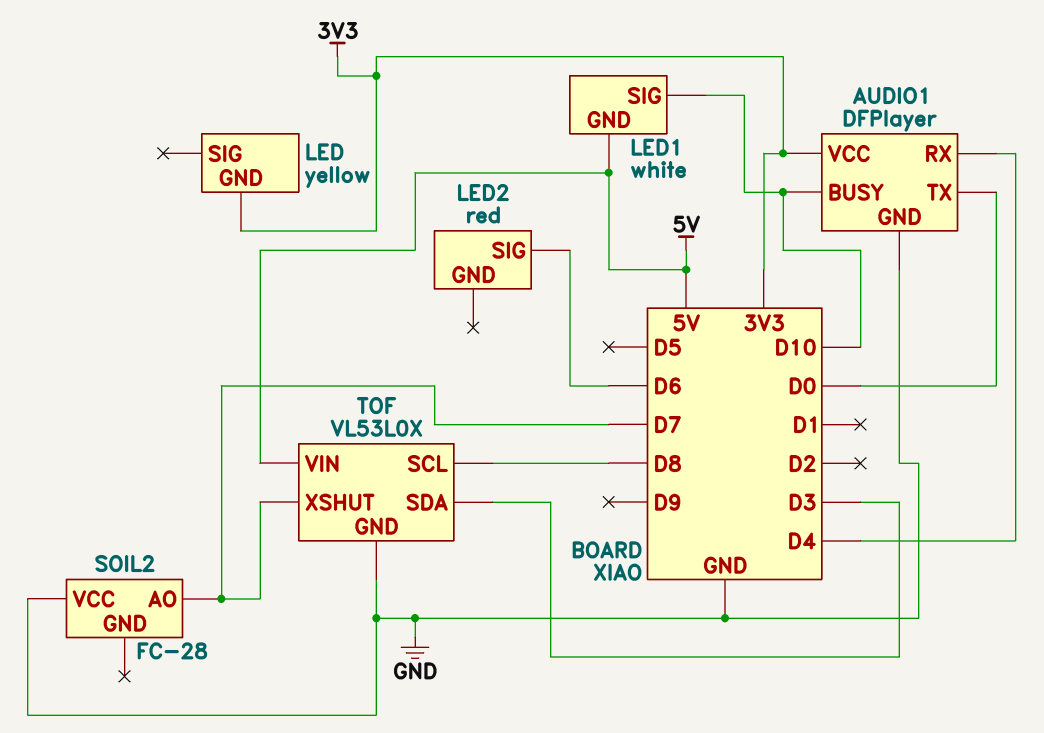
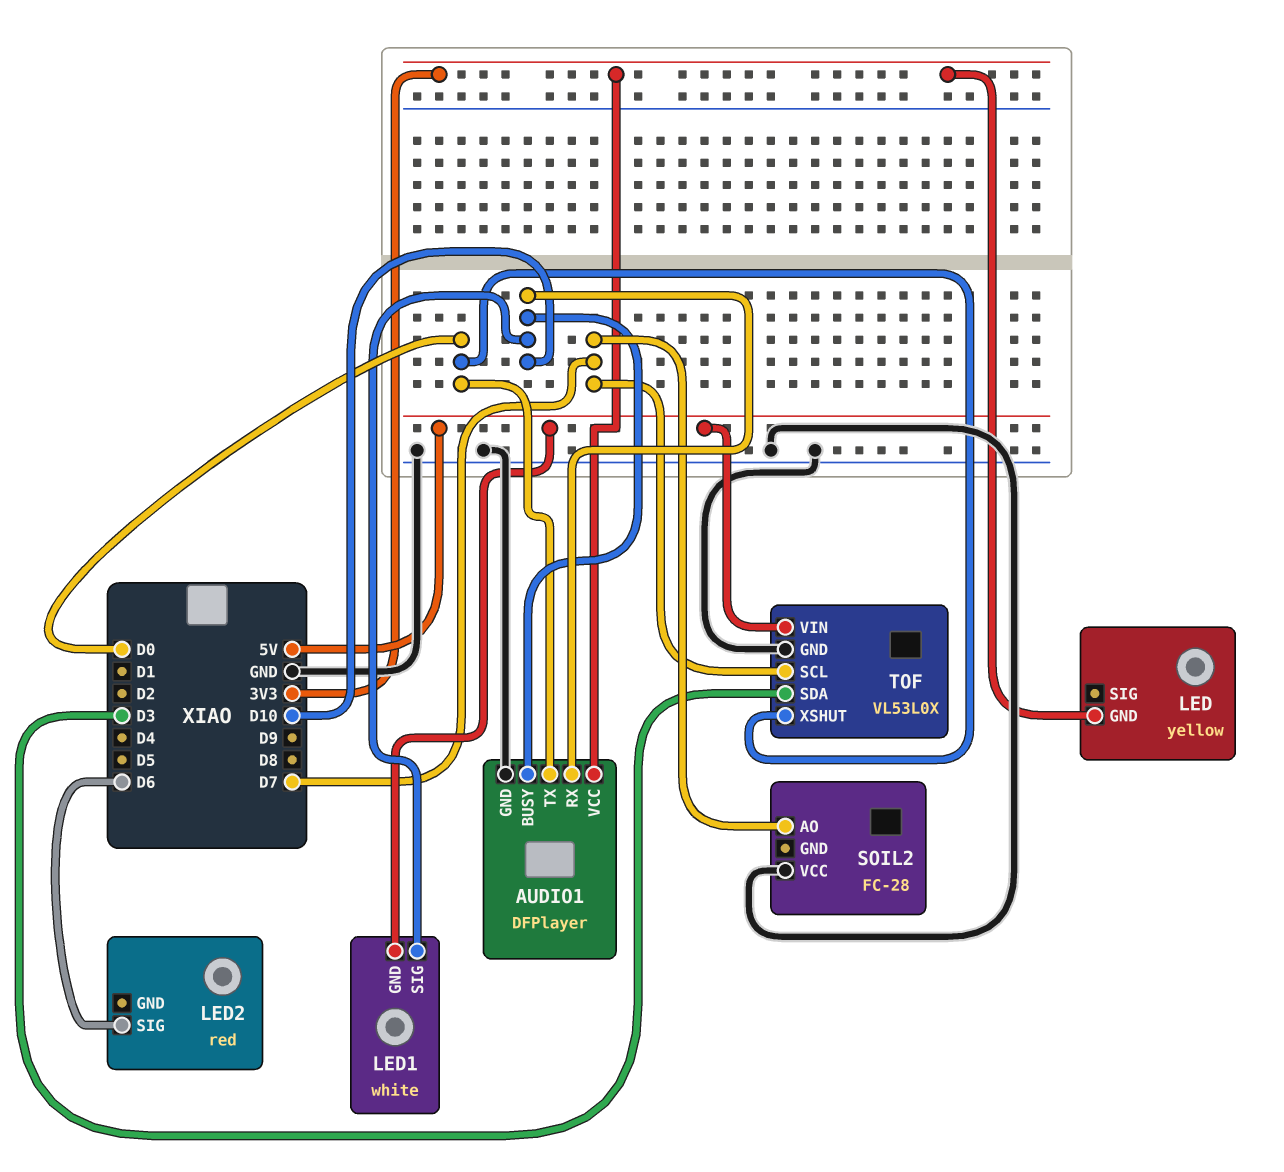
AUDIO1 pin RX: D4 -> D10
TOF pin SCL: D8 -> D7
TOF pin XSHUT: D7 -> D0

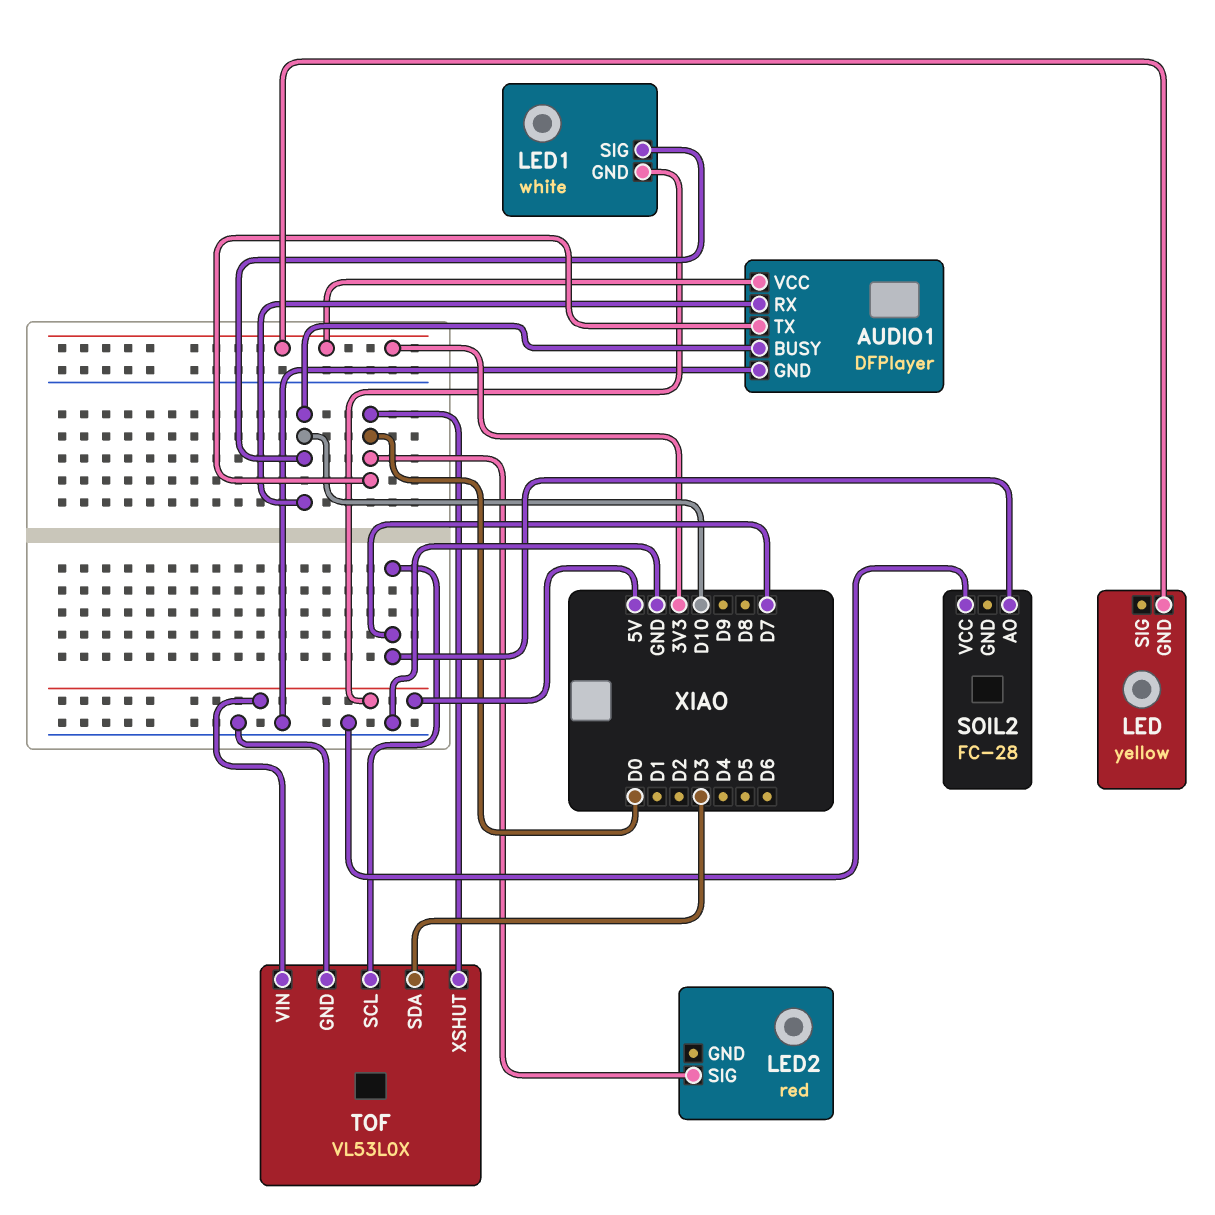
LED2 pin SIG: D6 -> D0

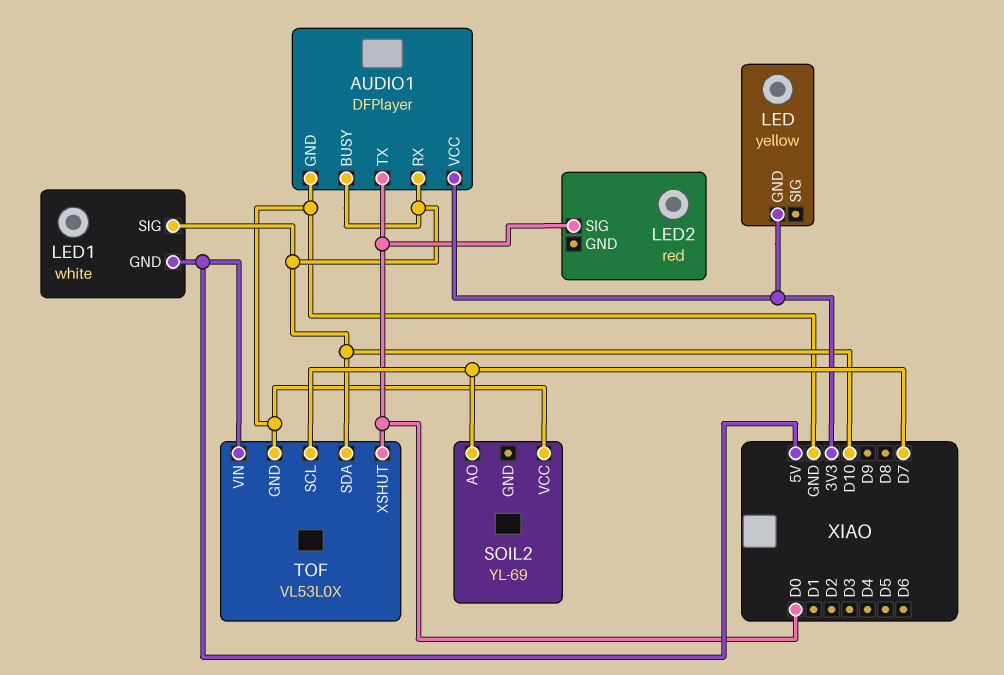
SOIL2: FC-28 -> YL-69
TOF pin SDA: D3 -> D10

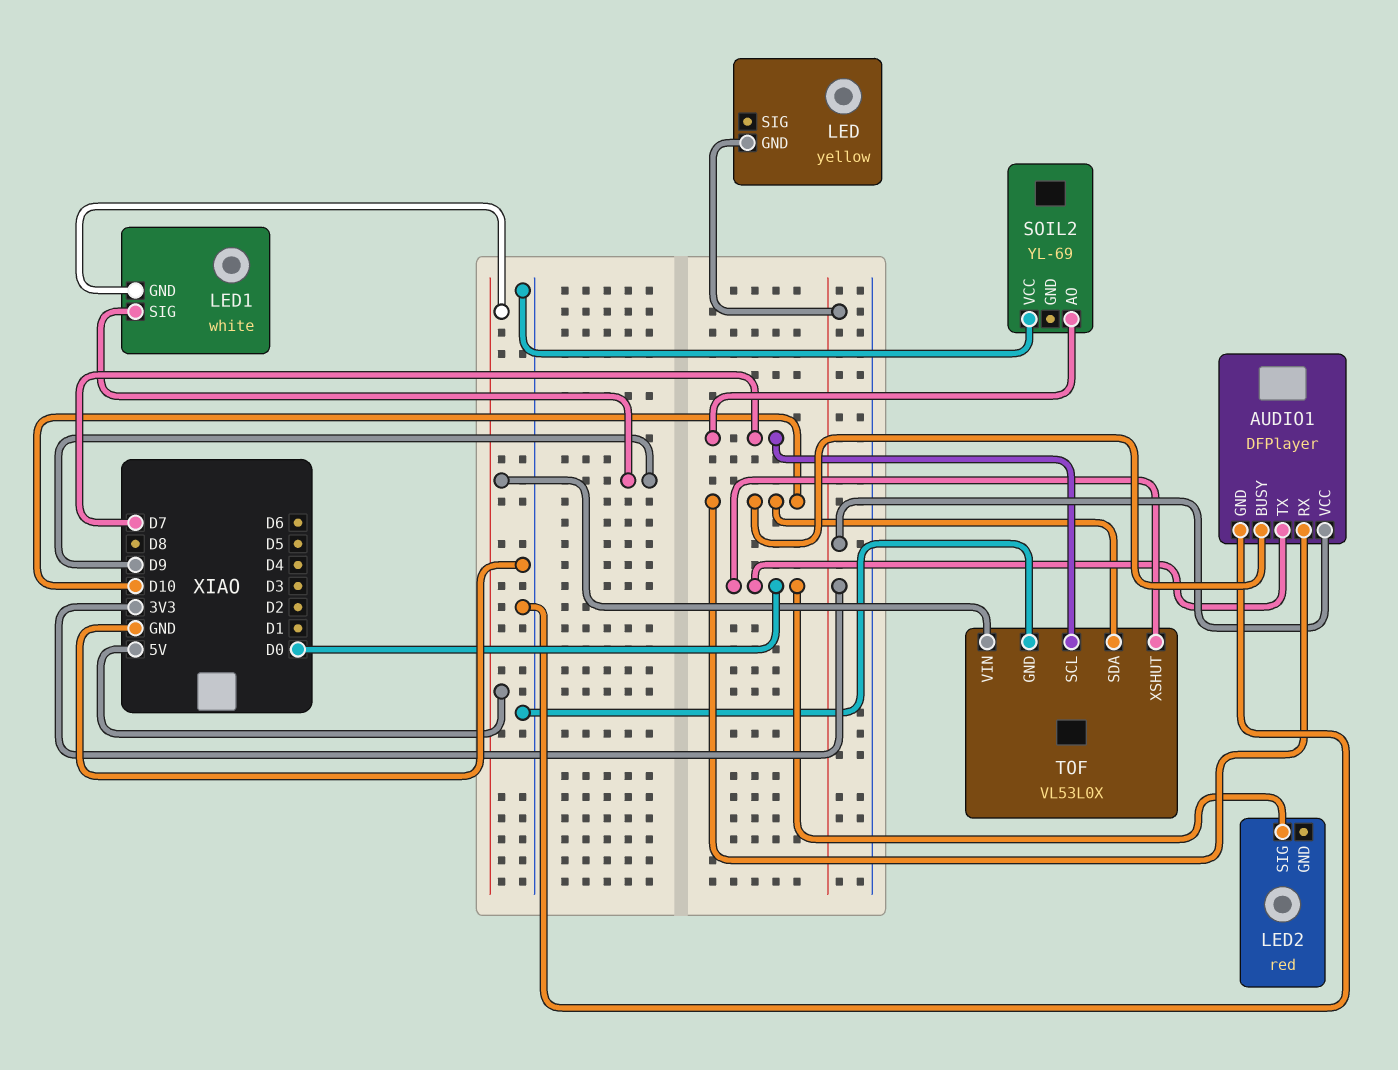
LED1 pin SIG: D10 -> D9

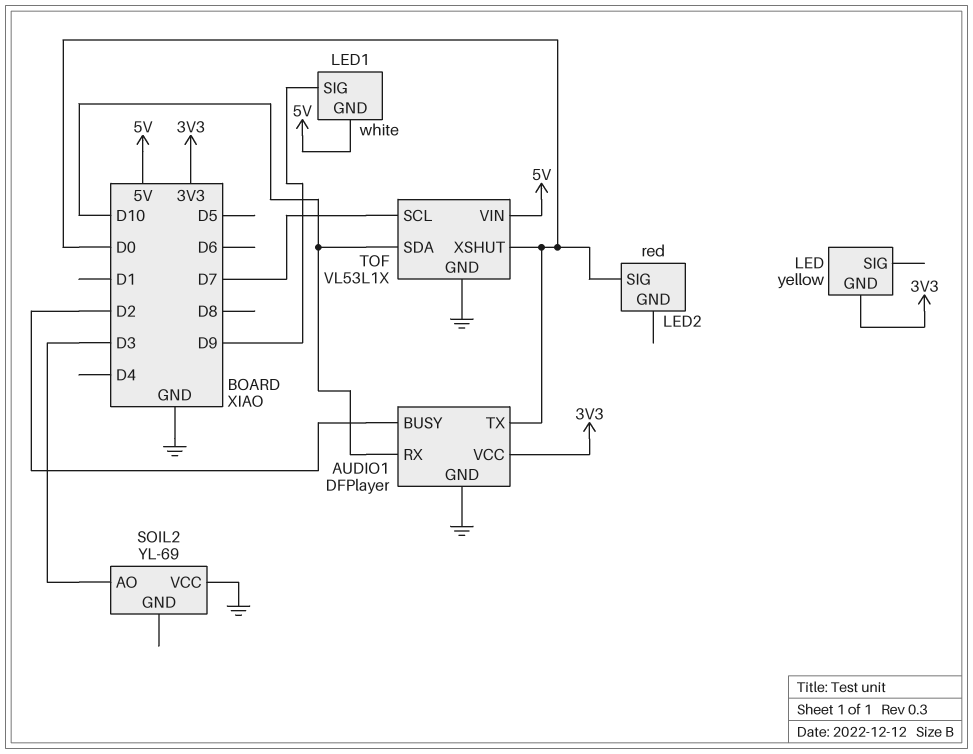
AUDIO1 pin BUSY: D10 -> D2
SOIL2 pin AO: D7 -> D3
TOF: VL53L0X -> VL53L1X

